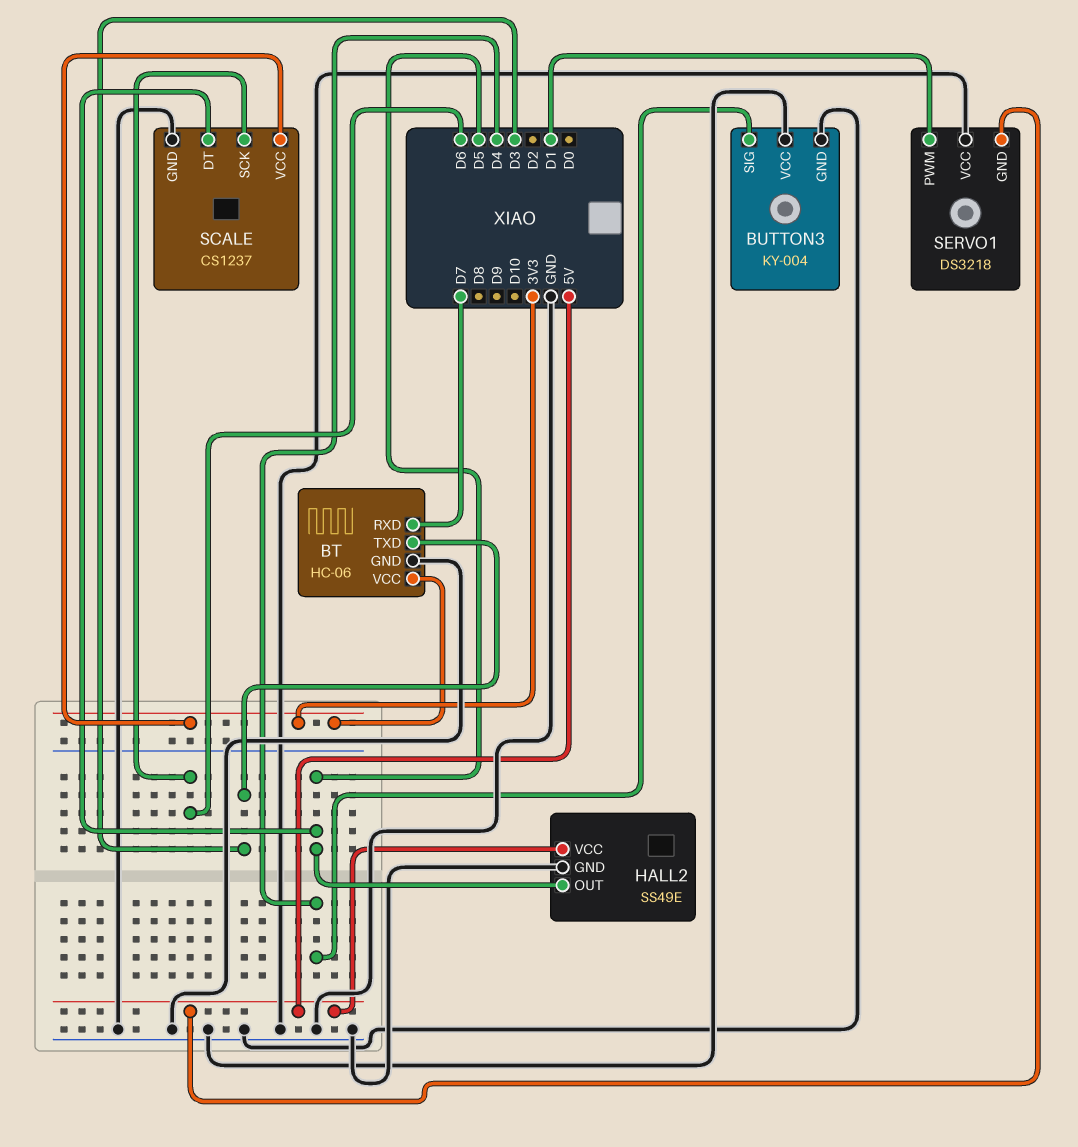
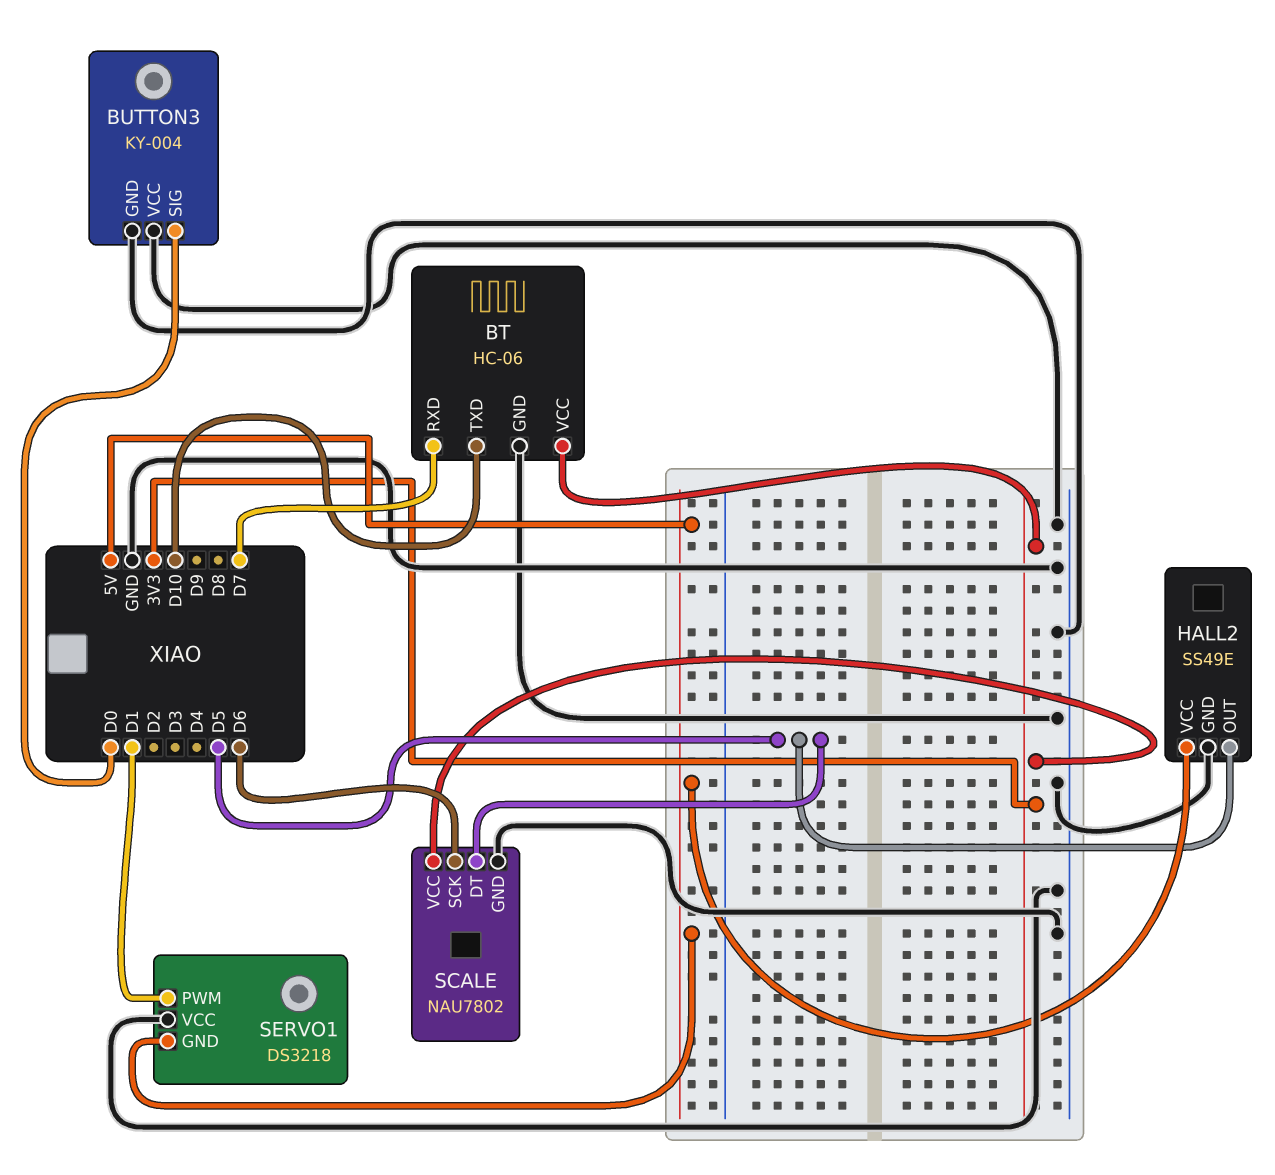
BT pin TXD: D3 -> D10
BUTTON3 pin SIG: D4 -> D0
SCALE: CS1237 -> NAU7802

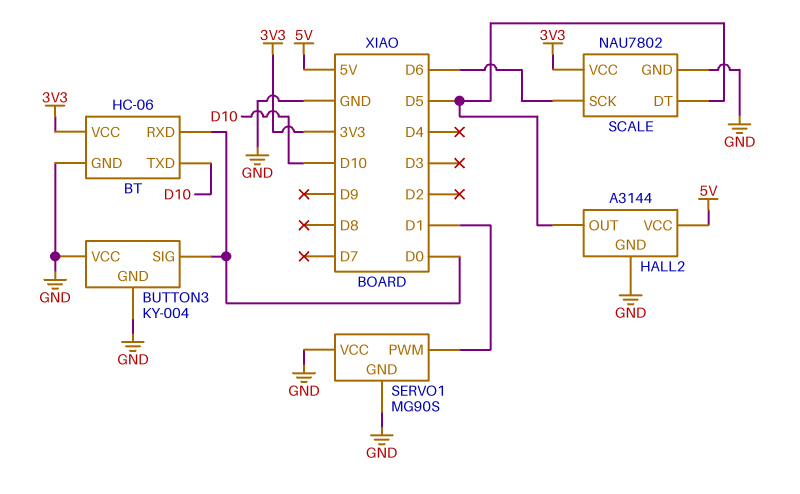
BT pin RXD: D7 -> D0
HALL2: SS49E -> A3144
SERVO1: DS3218 -> MG90S
SERVO1 pin GND: 5V -> GND

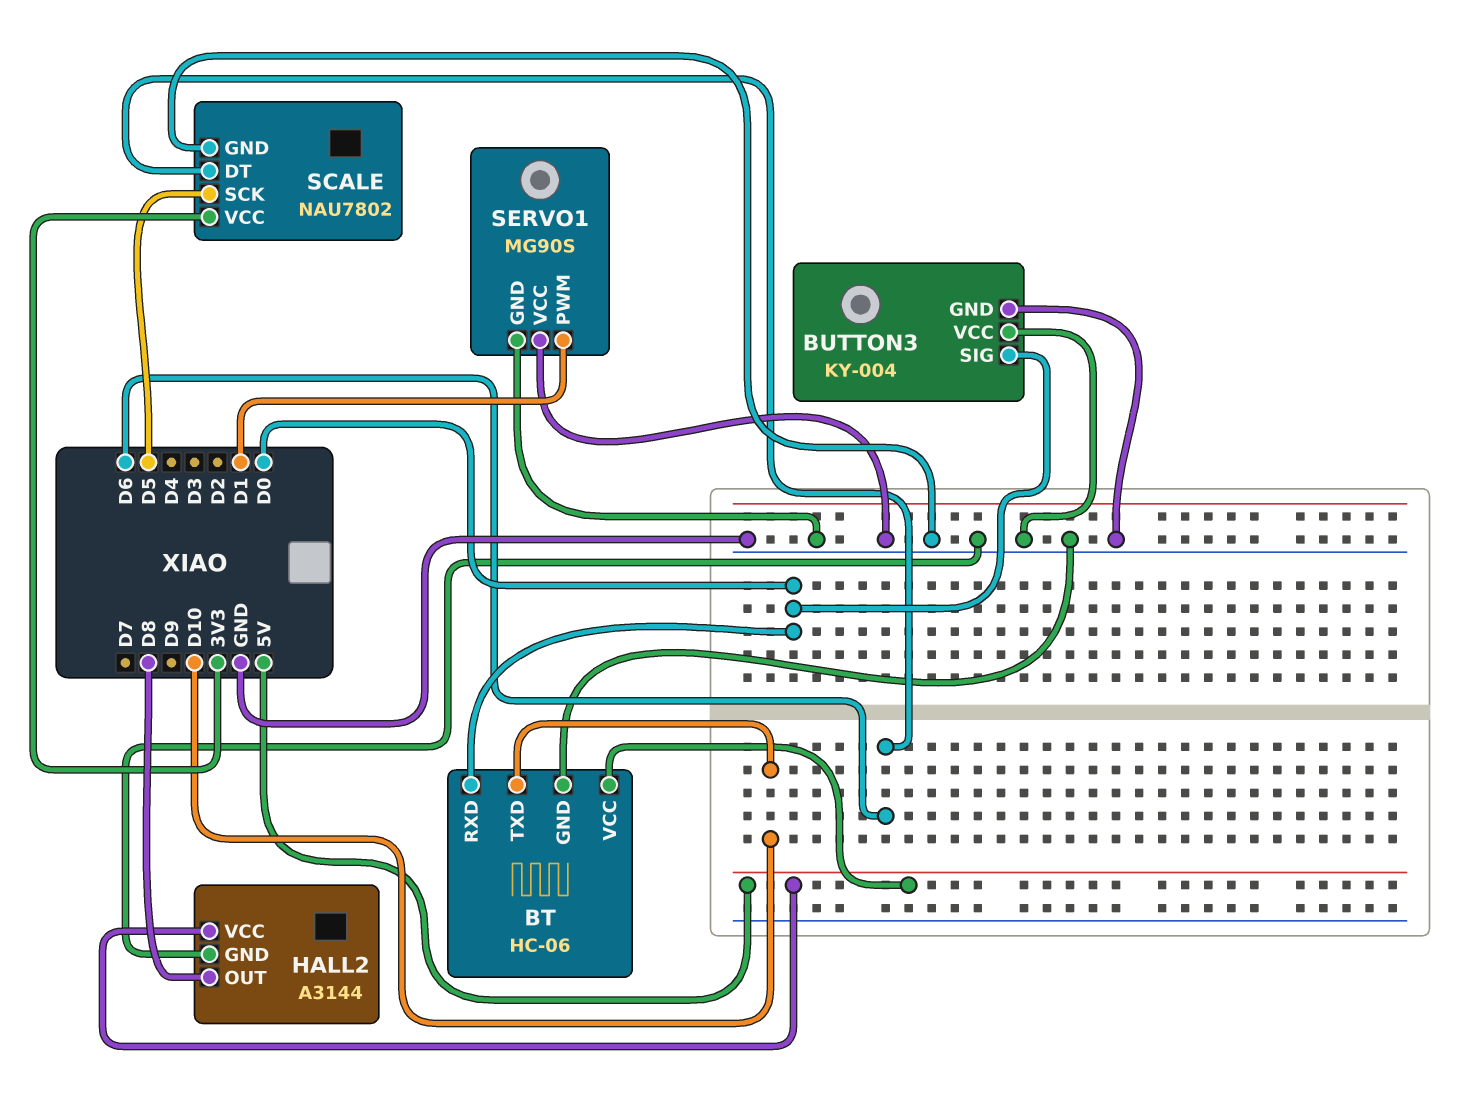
BT pin VCC: 3V3 -> 5V
HALL2 pin OUT: D5 -> D8
SCALE pin DT: D5 -> D6
SCALE pin SCK: D6 -> D5

